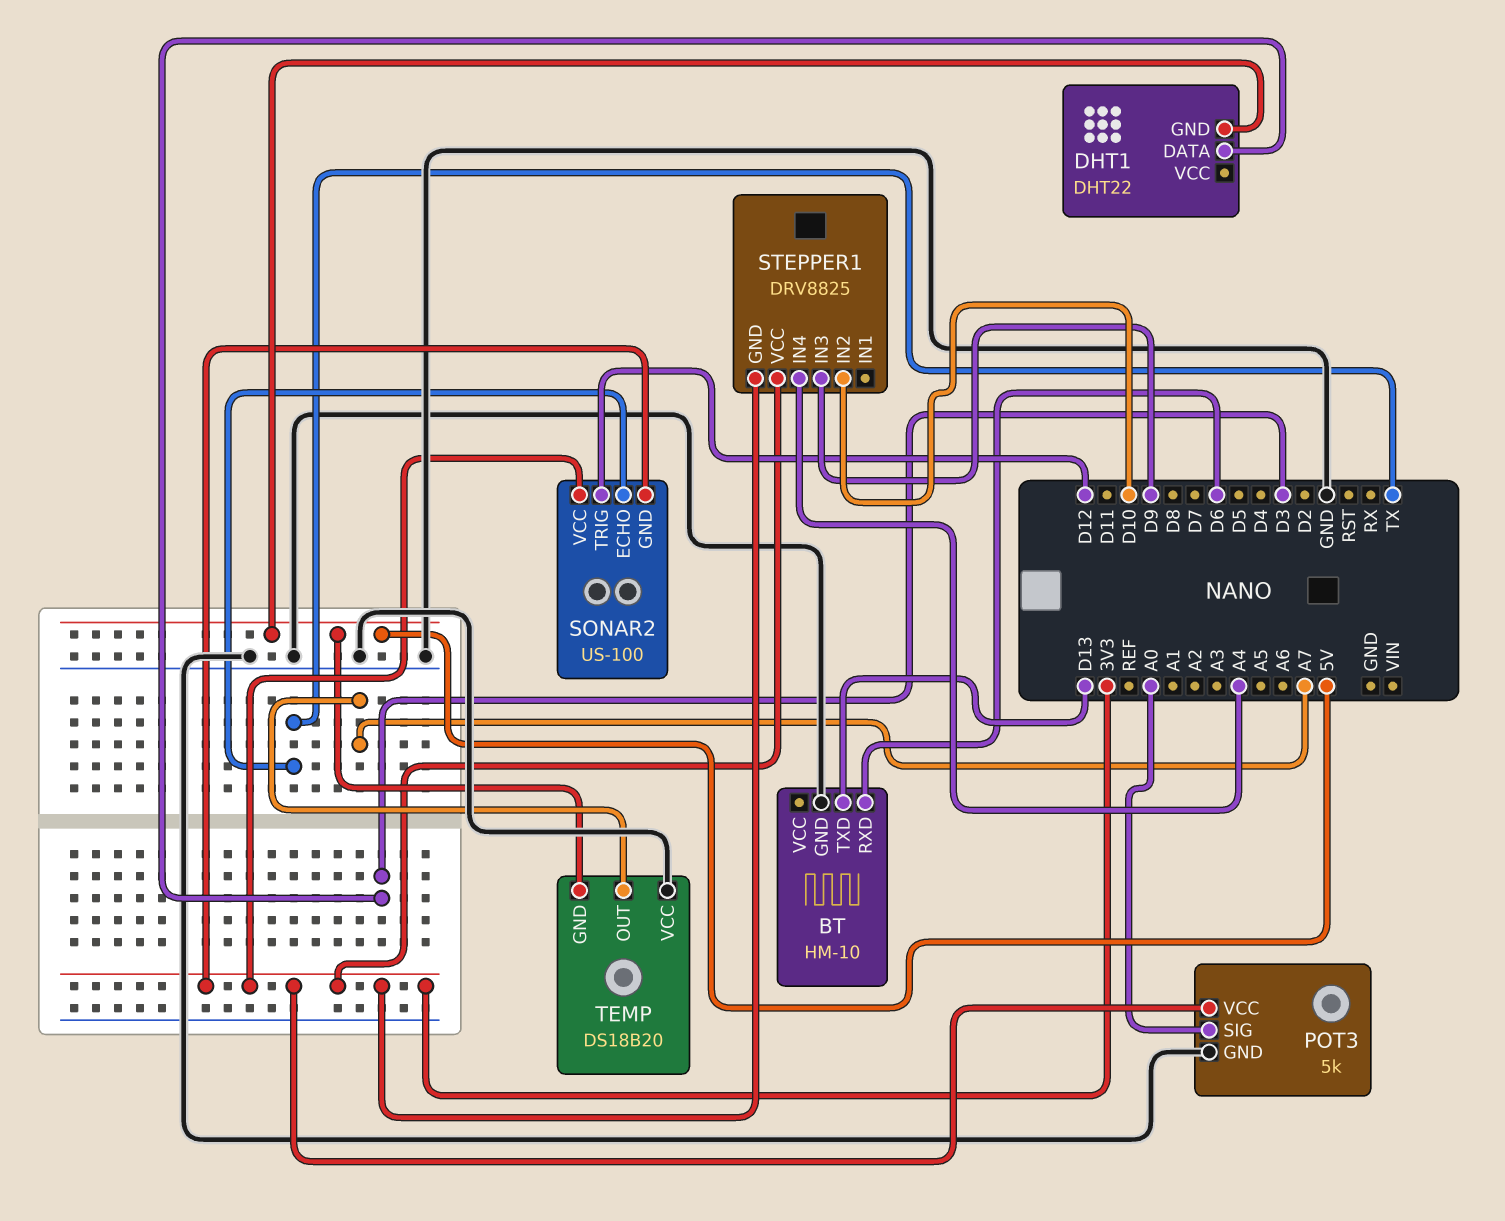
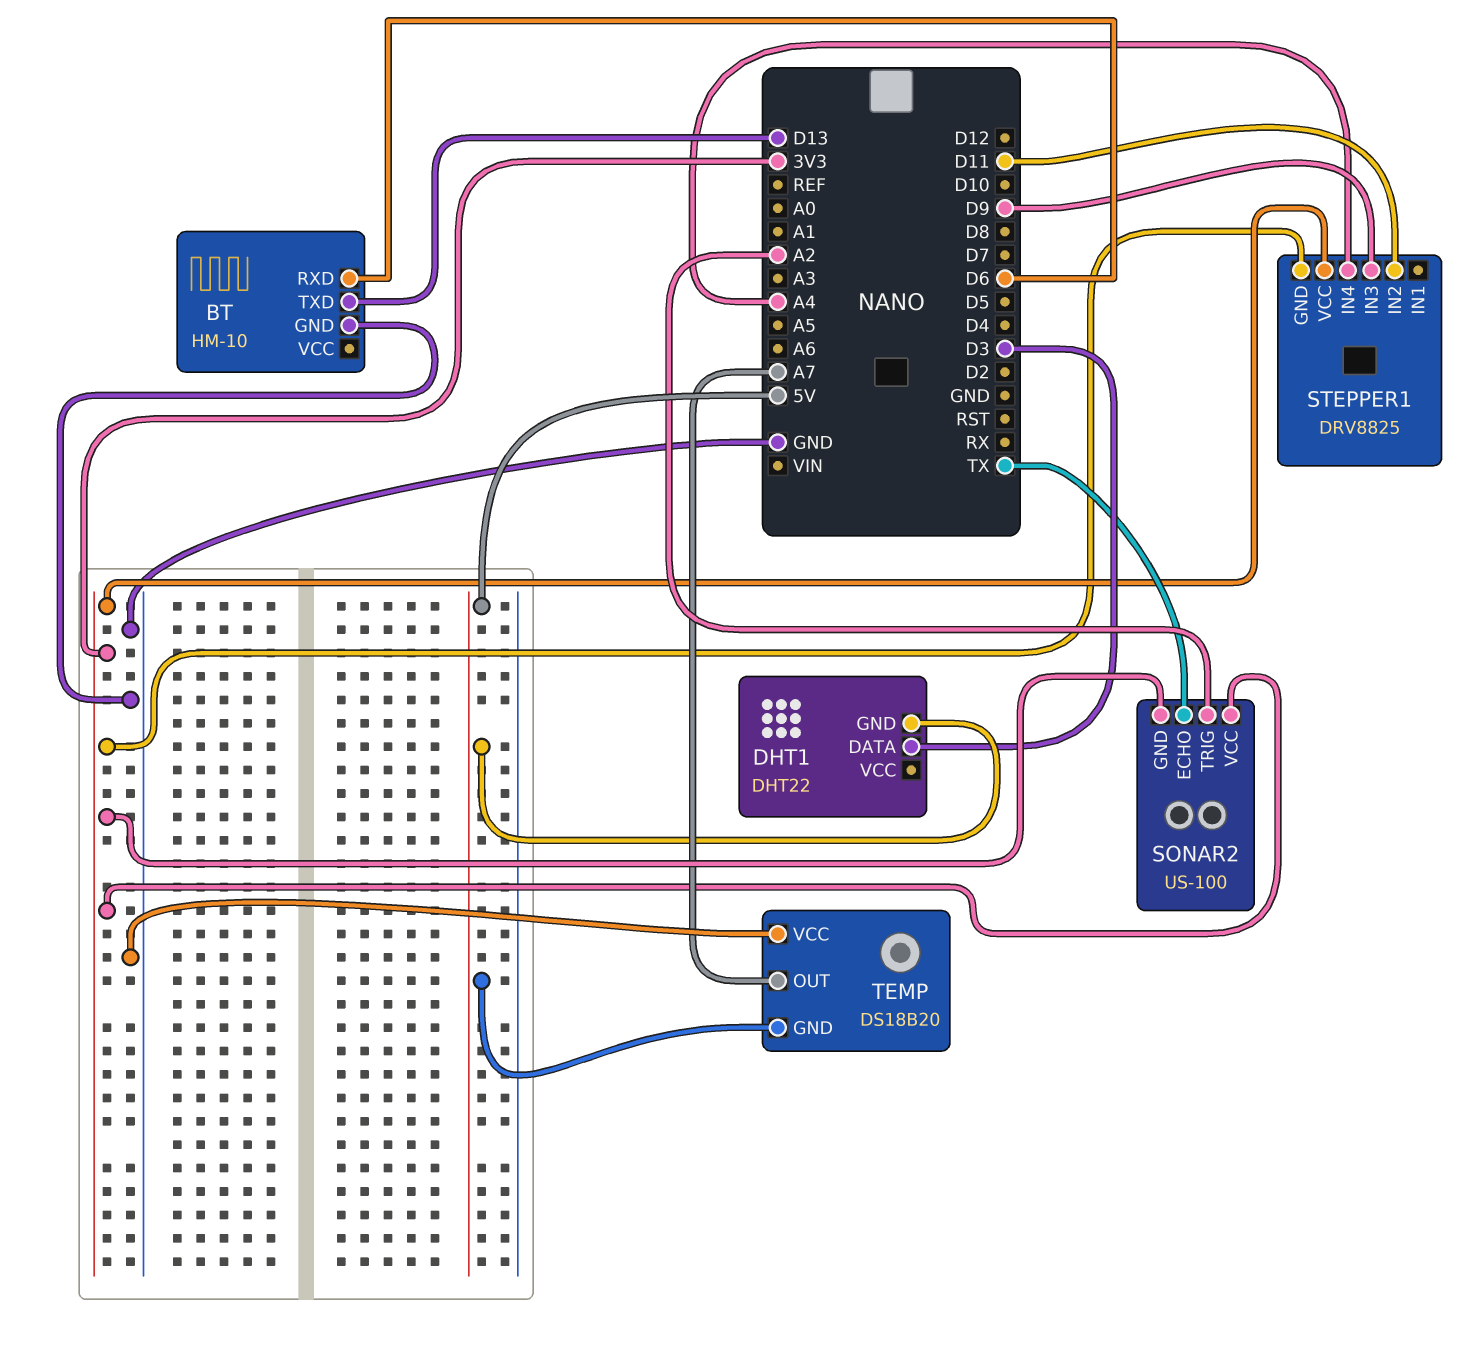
POT3: 5k -> none
POT3 pin GND: GND -> none
POT3 pin SIG: A0 -> none
POT3 pin VCC: 3V3 -> none
SONAR2 pin TRIG: D12 -> A2
STEPPER1 pin IN2: D10 -> D11

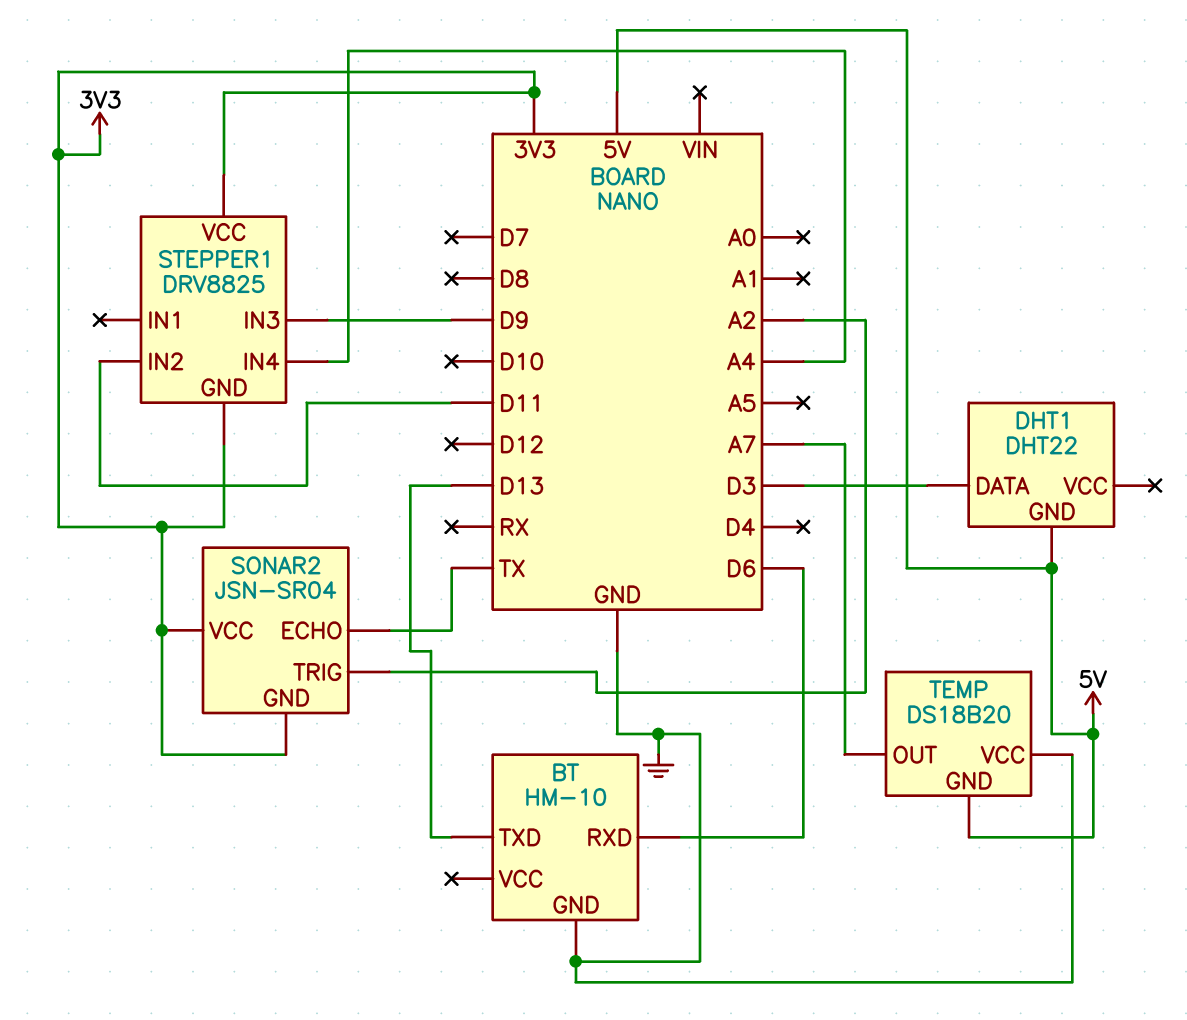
SONAR2: US-100 -> JSN-SR04

